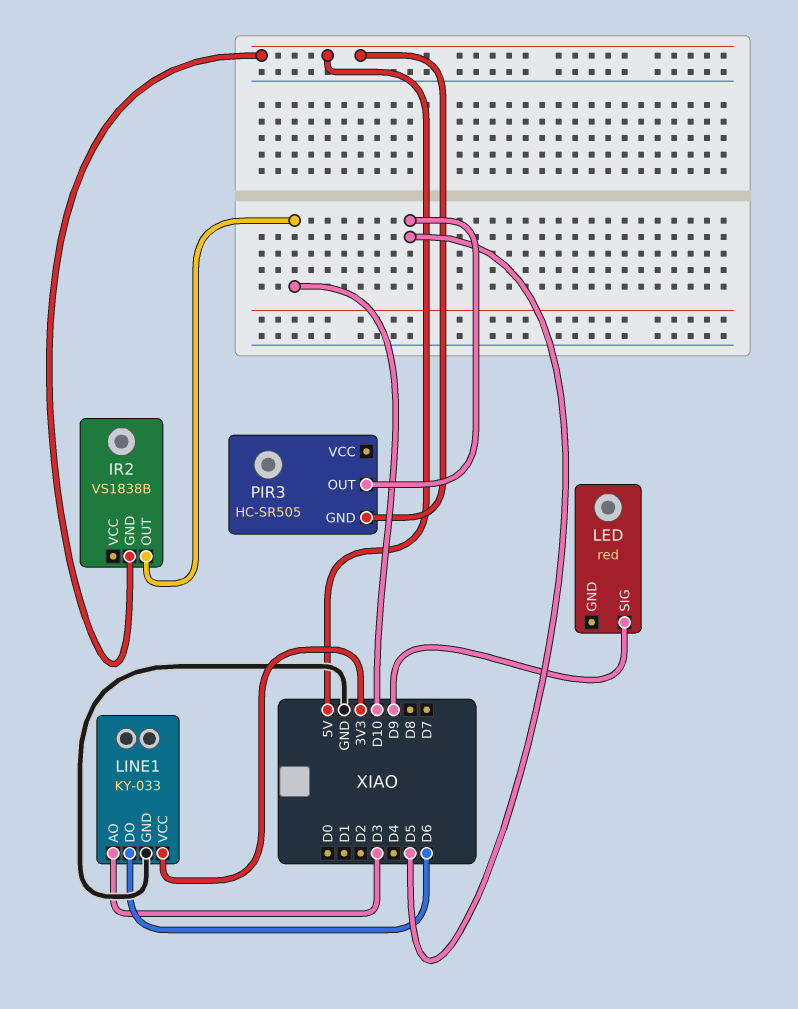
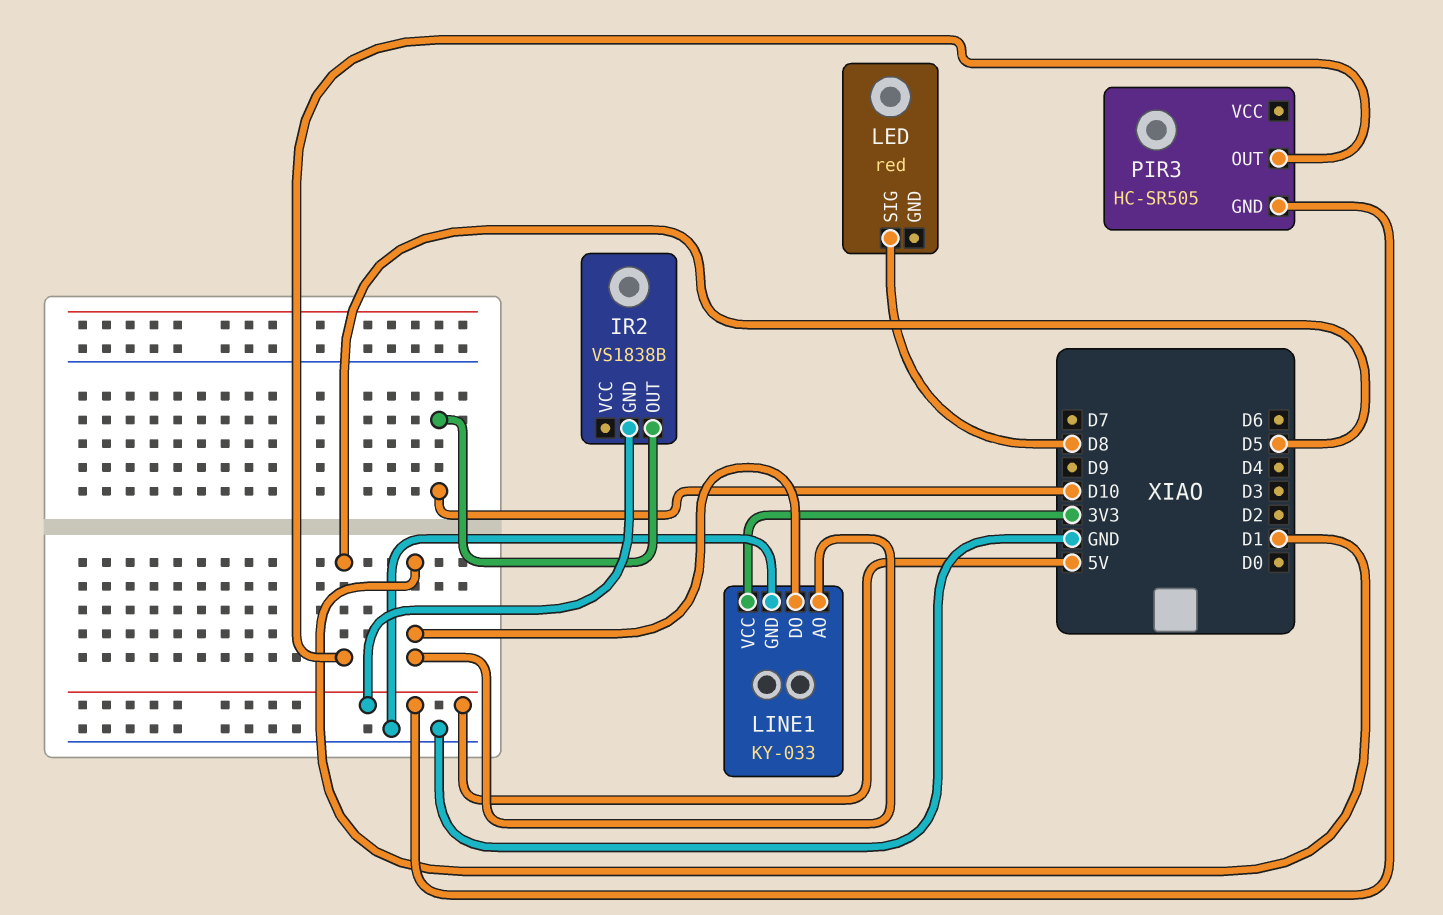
LED pin SIG: D9 -> D8
LINE1 pin AO: D3 -> D1
LINE1 pin DO: D6 -> D1

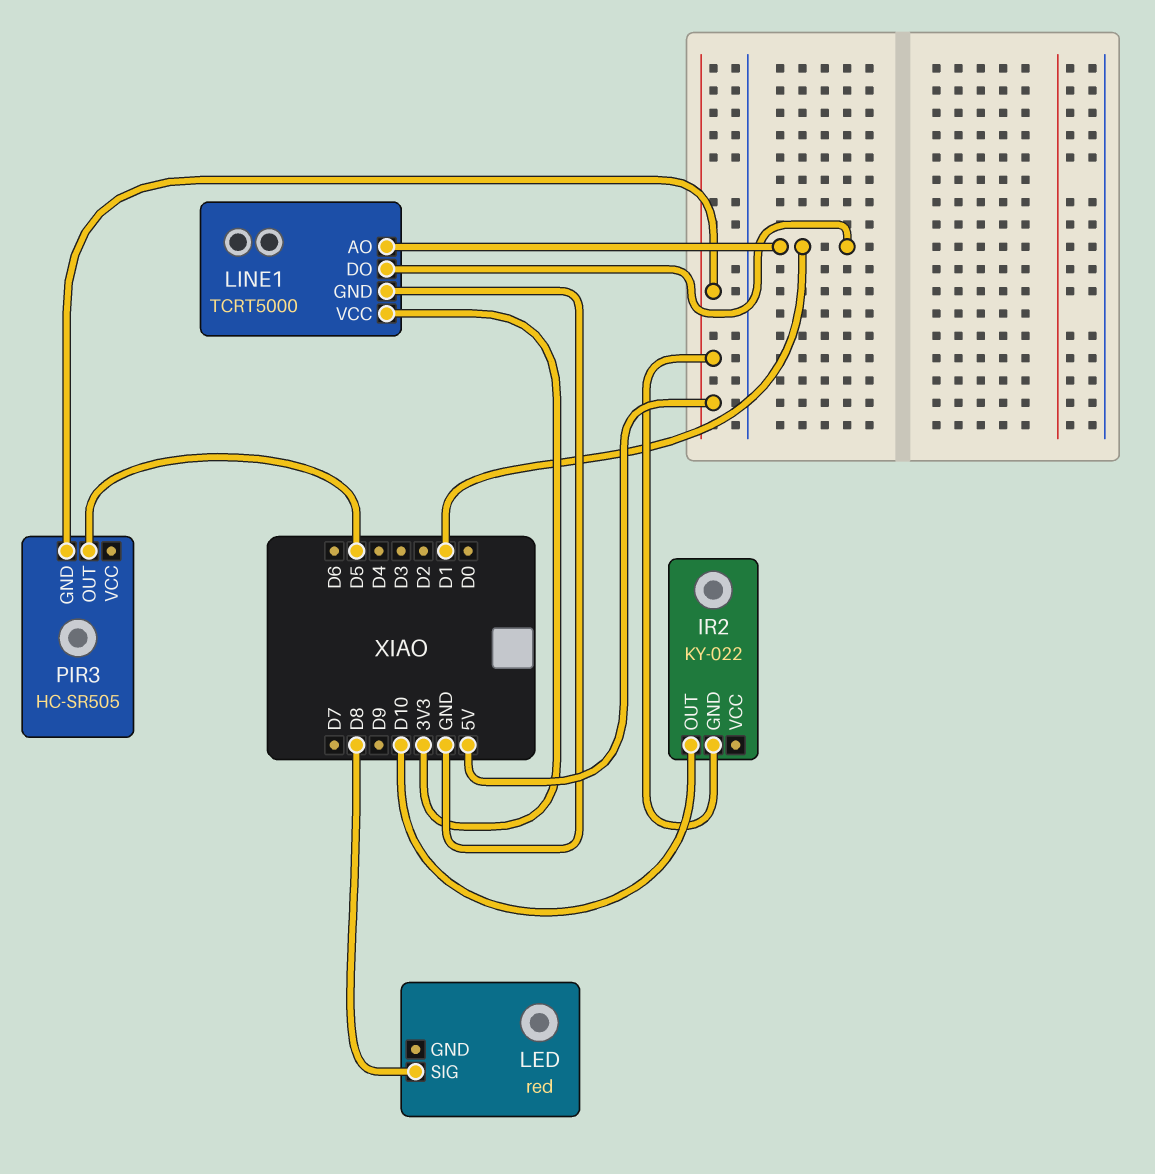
IR2: VS1838B -> KY-022
LINE1: KY-033 -> TCRT5000

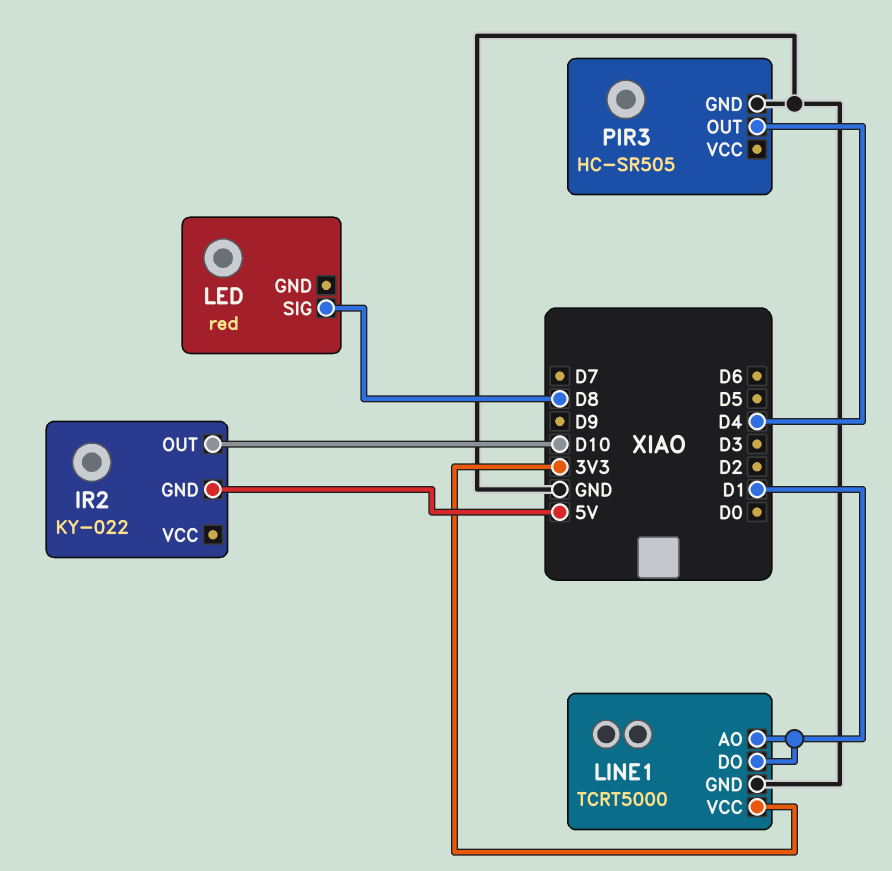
PIR3 pin GND: 5V -> GND
PIR3 pin OUT: D5 -> D4

